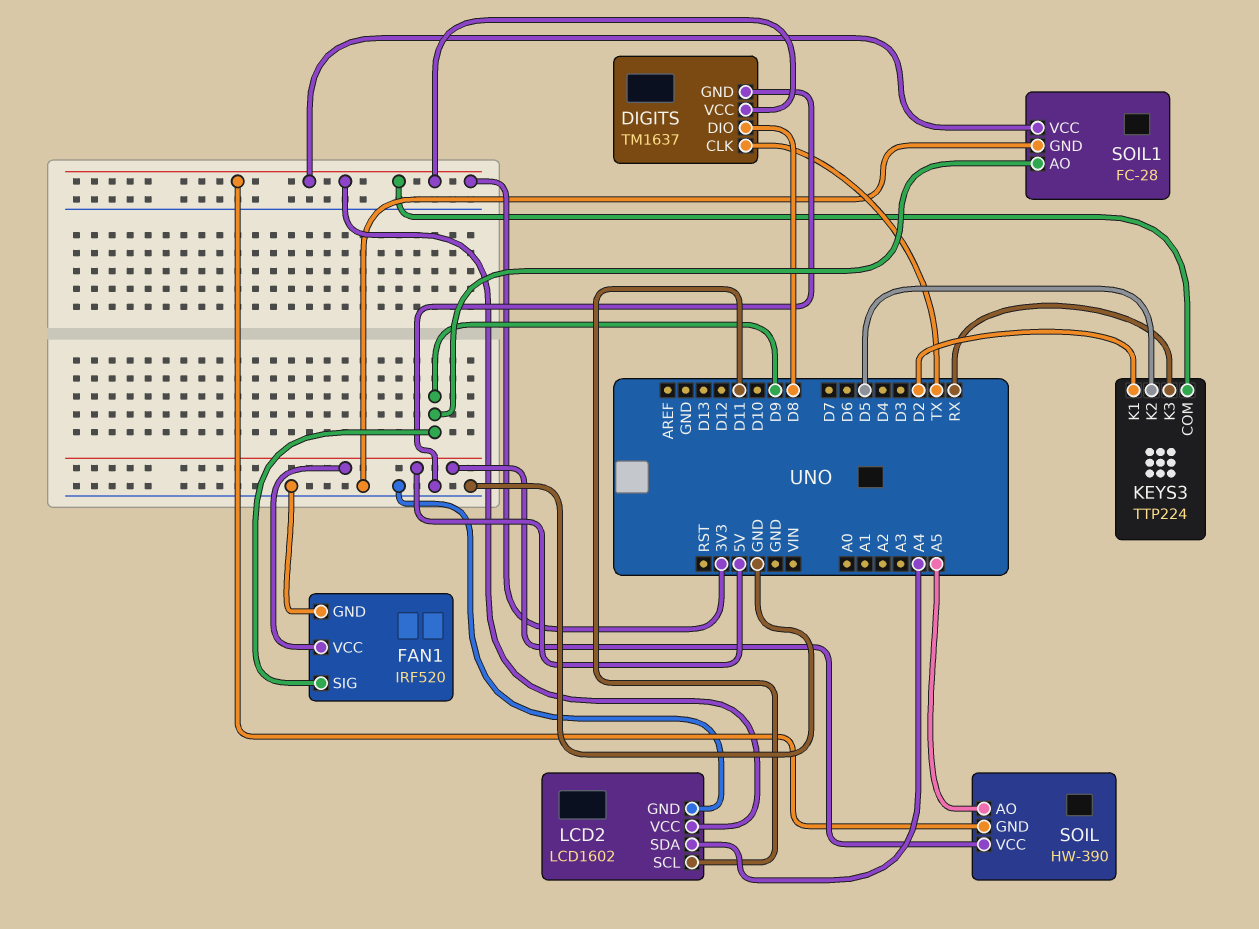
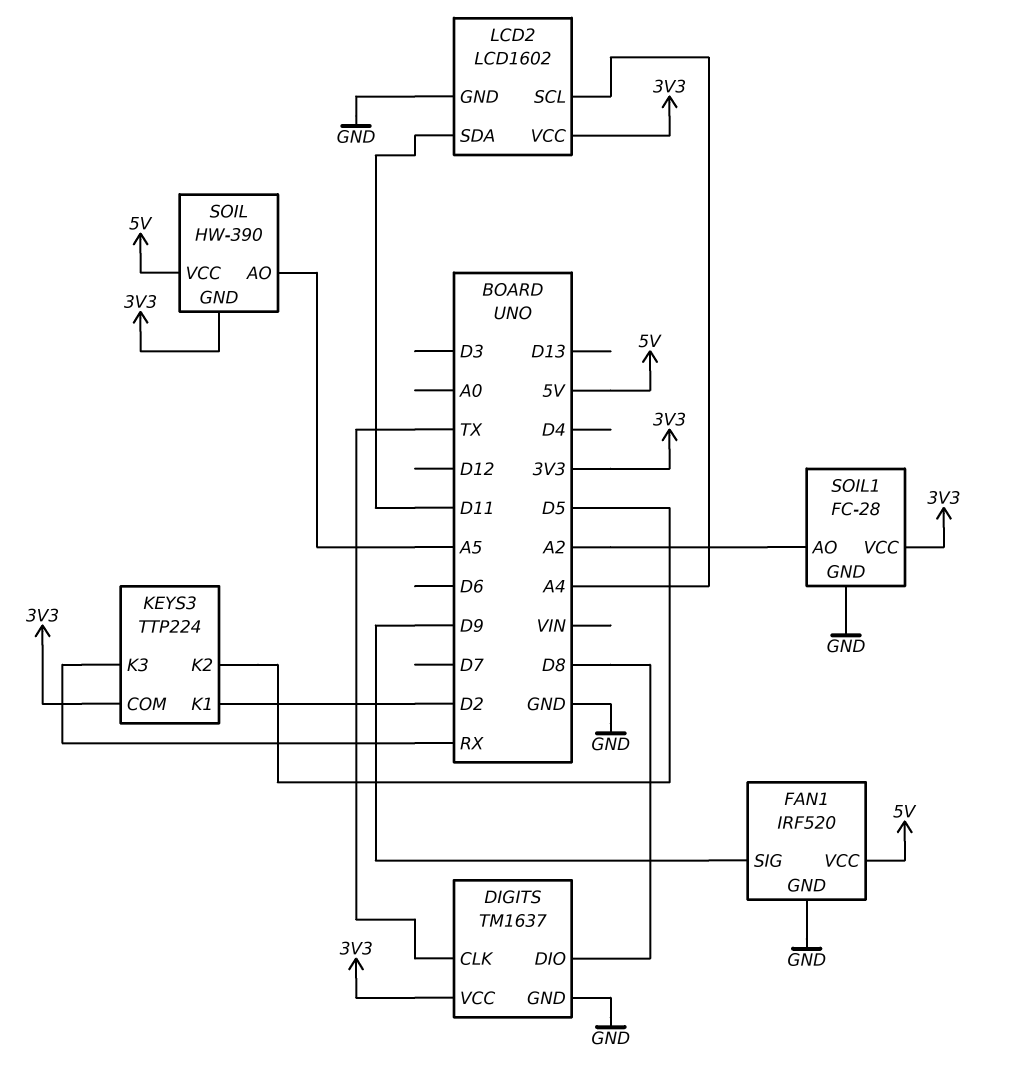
LCD2 pin SCL: D11 -> A4
LCD2 pin SDA: A4 -> D11
SOIL1 pin AO: D9 -> A2

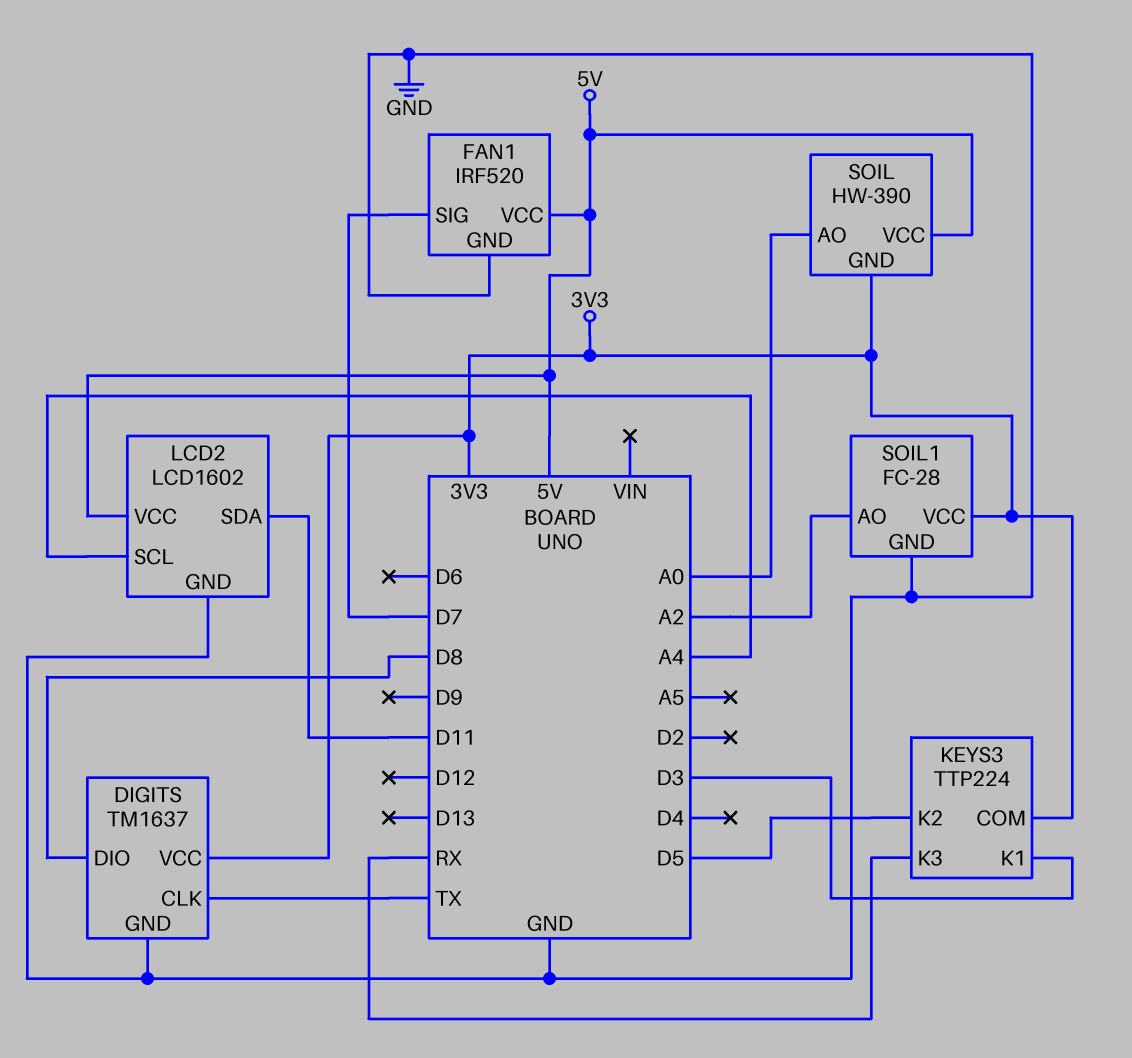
FAN1 pin SIG: D9 -> D7
KEYS3 pin K1: D2 -> D3
LCD2 pin VCC: 3V3 -> 5V
SOIL pin AO: A5 -> A0

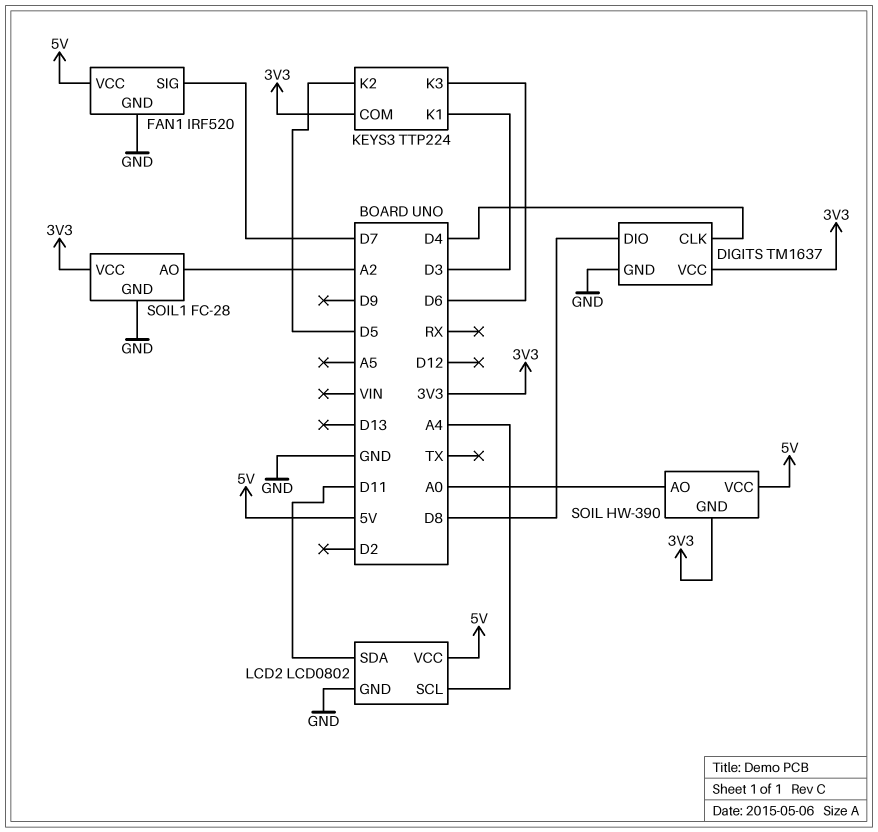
DIGITS pin CLK: TX -> D4
KEYS3 pin K3: RX -> D6
LCD2: LCD1602 -> LCD0802

